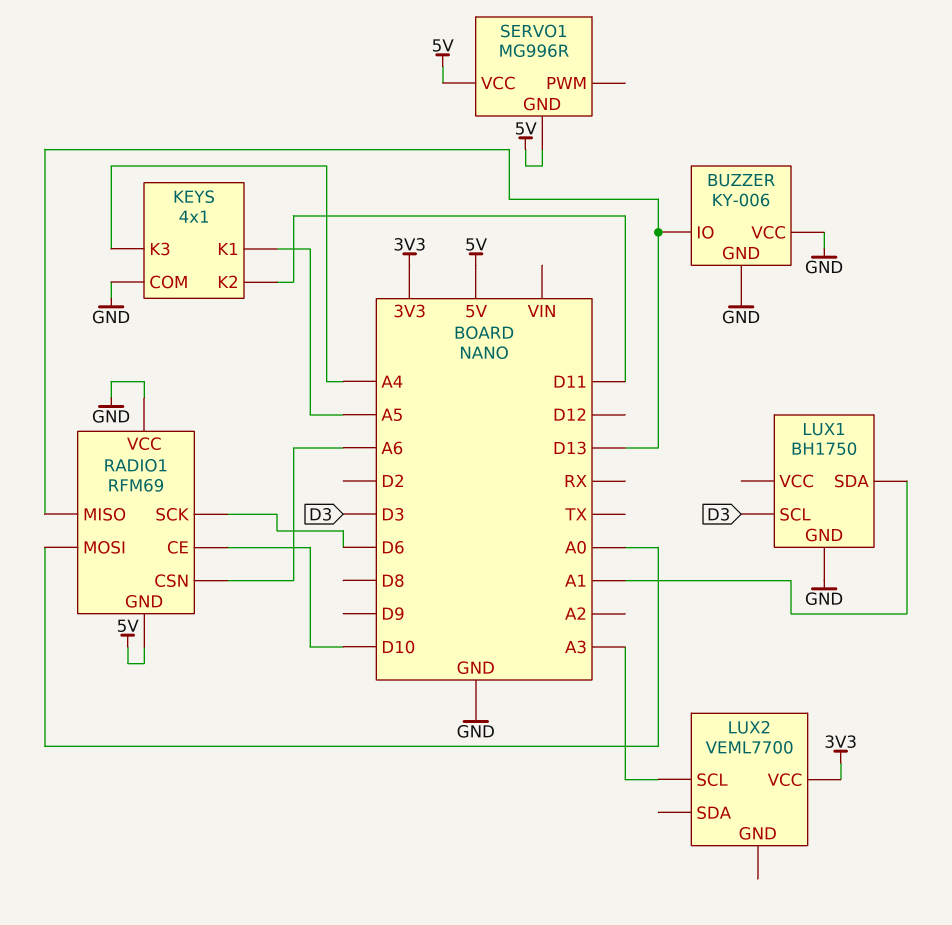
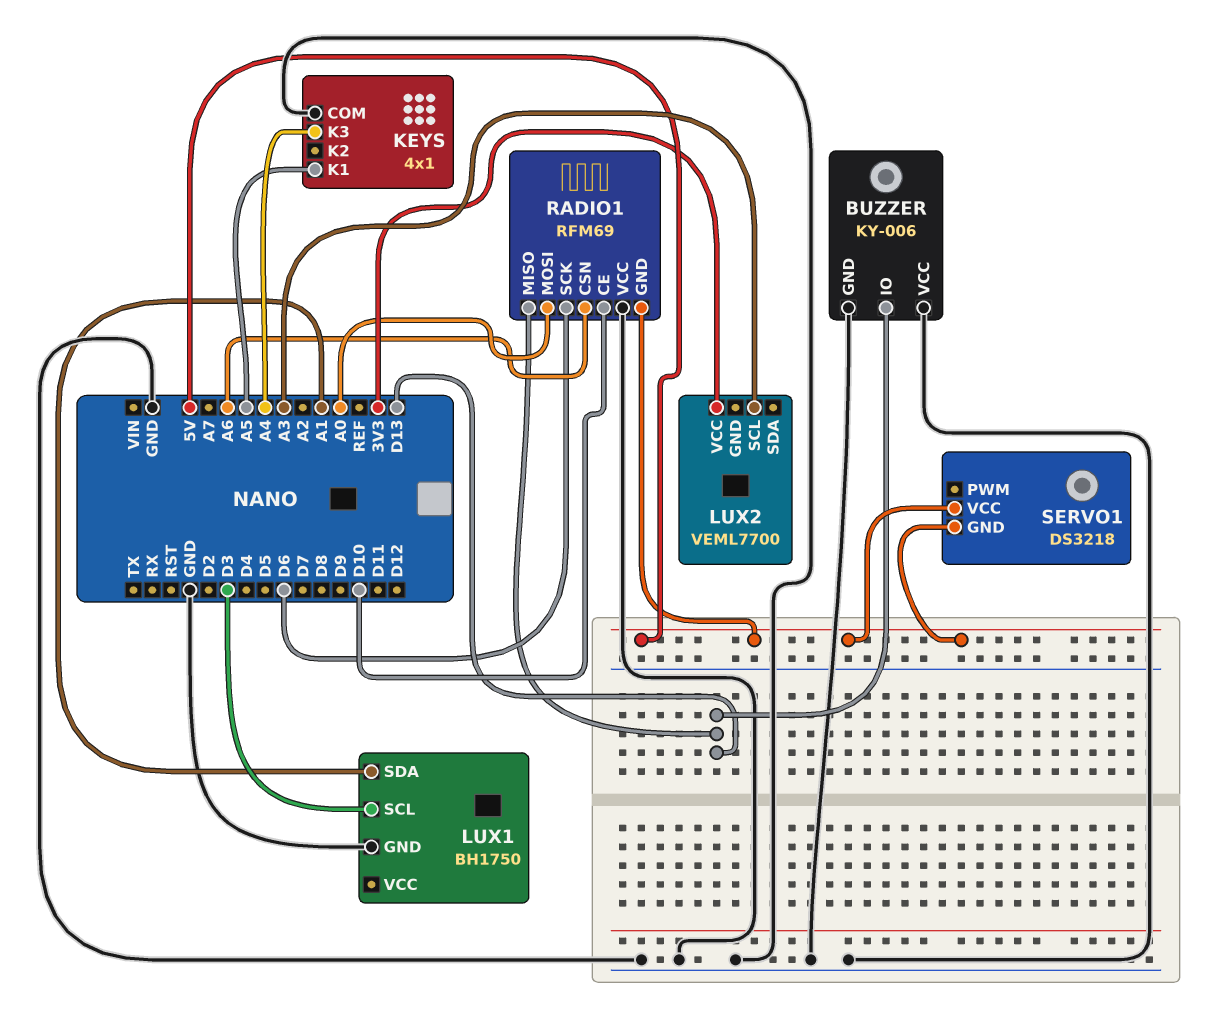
KEYS pin K2: D11 -> none
SERVO1: MG996R -> DS3218

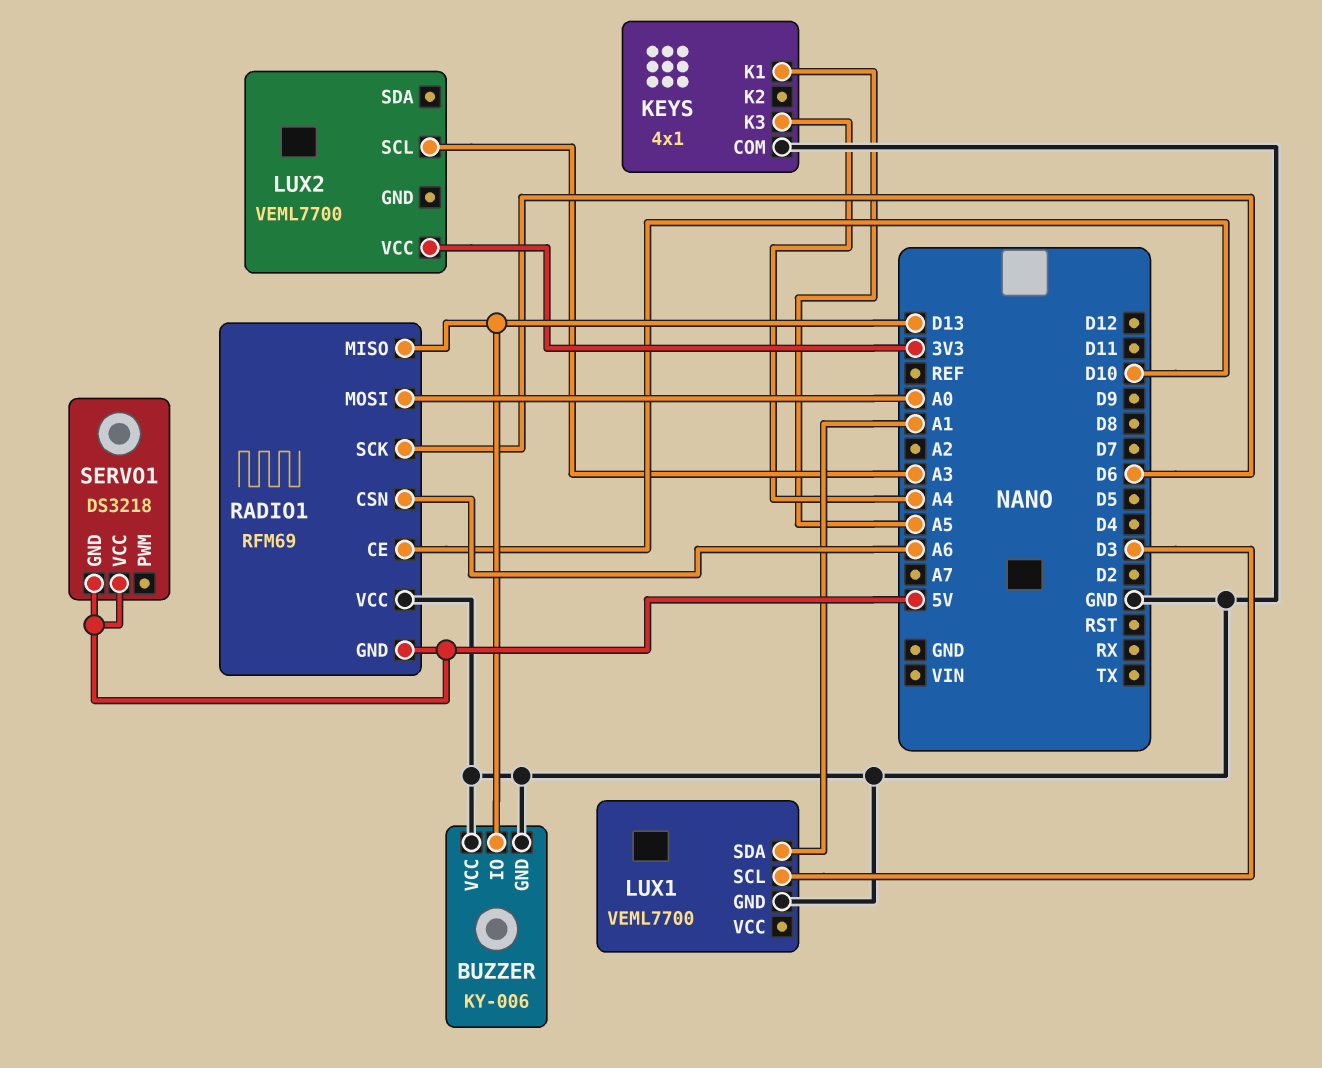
LUX1: BH1750 -> VEML7700

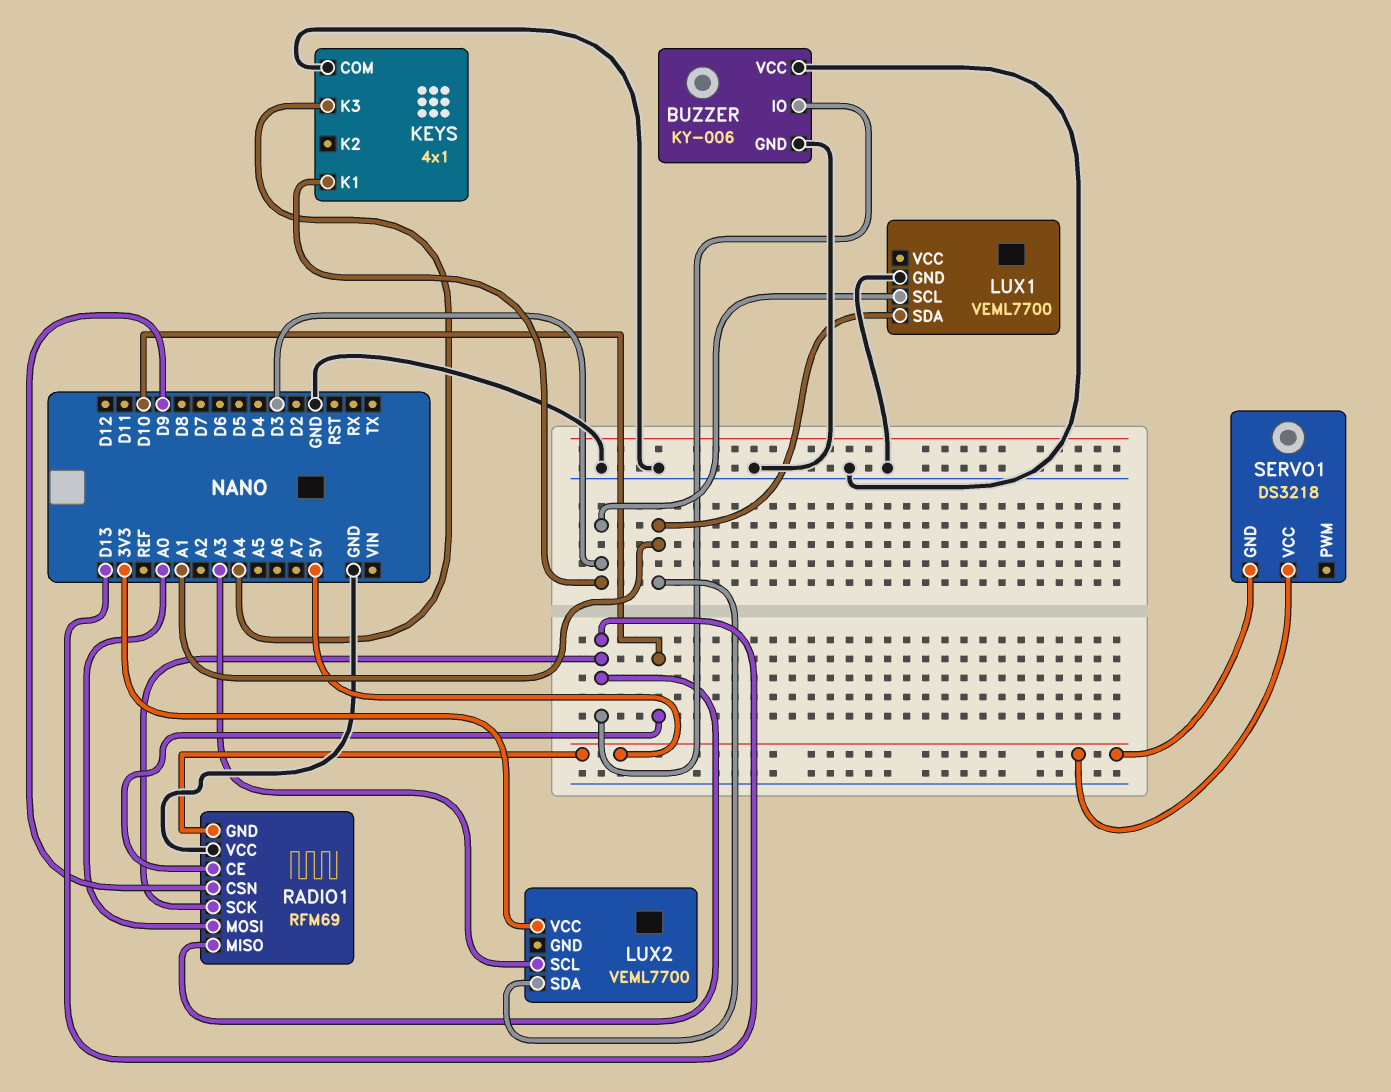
KEYS pin K1: A5 -> D3
LUX2 pin SDA: none -> A1
RADIO1 pin CSN: A6 -> D9
RADIO1 pin SCK: D6 -> D13

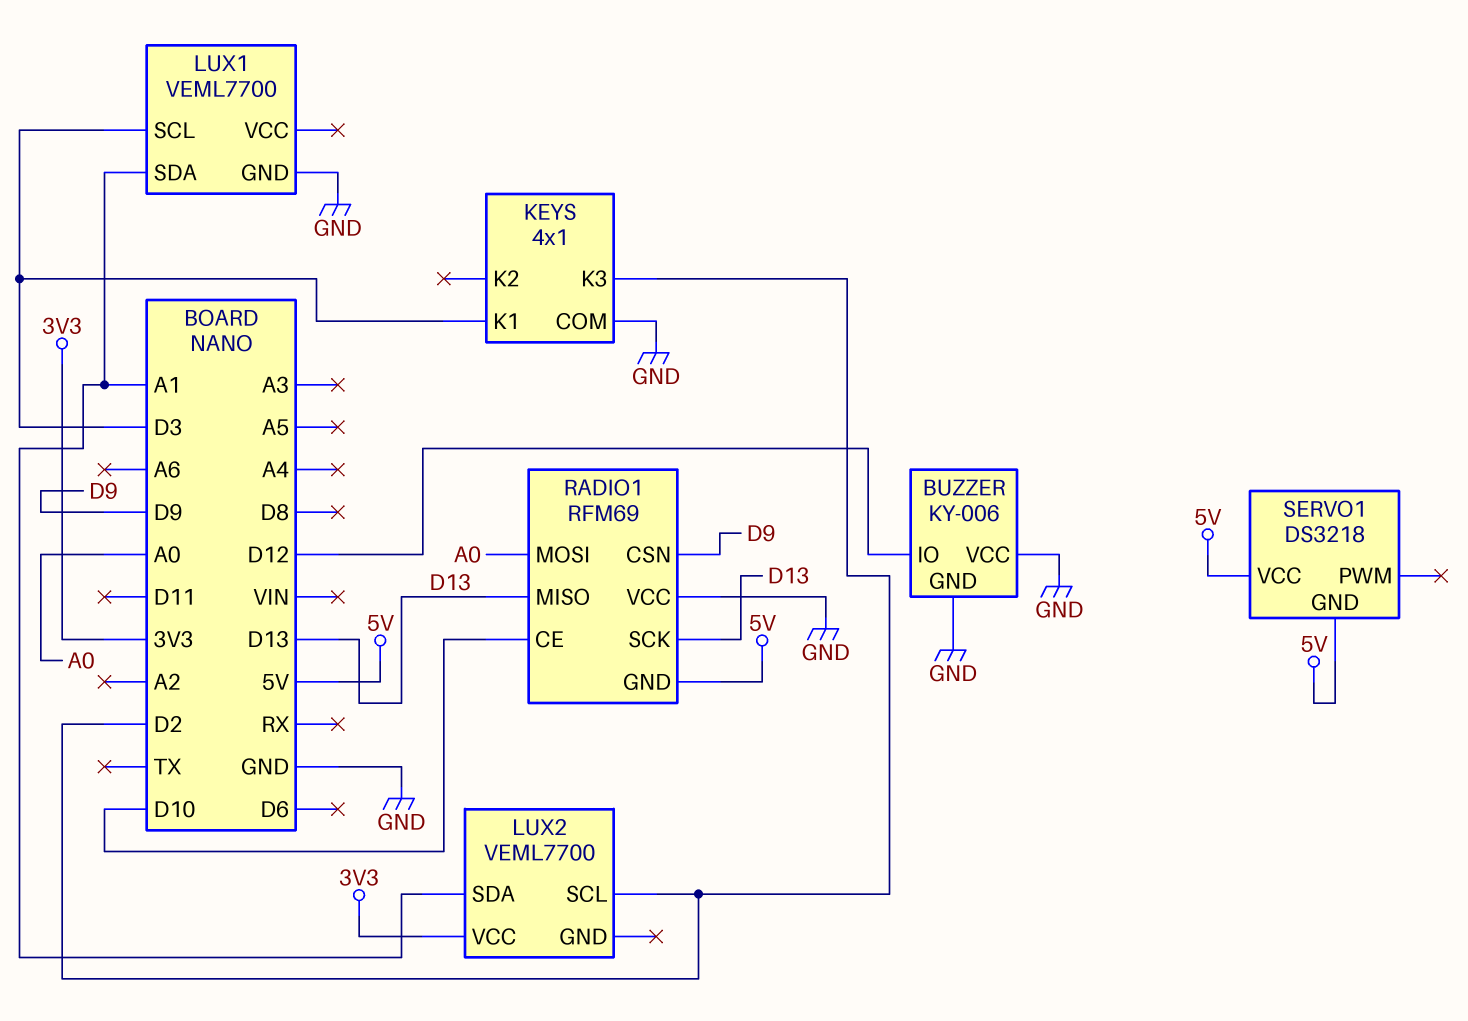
BUZZER pin IO: D13 -> D12
KEYS pin K3: A4 -> D2
LUX2 pin SCL: A3 -> D2

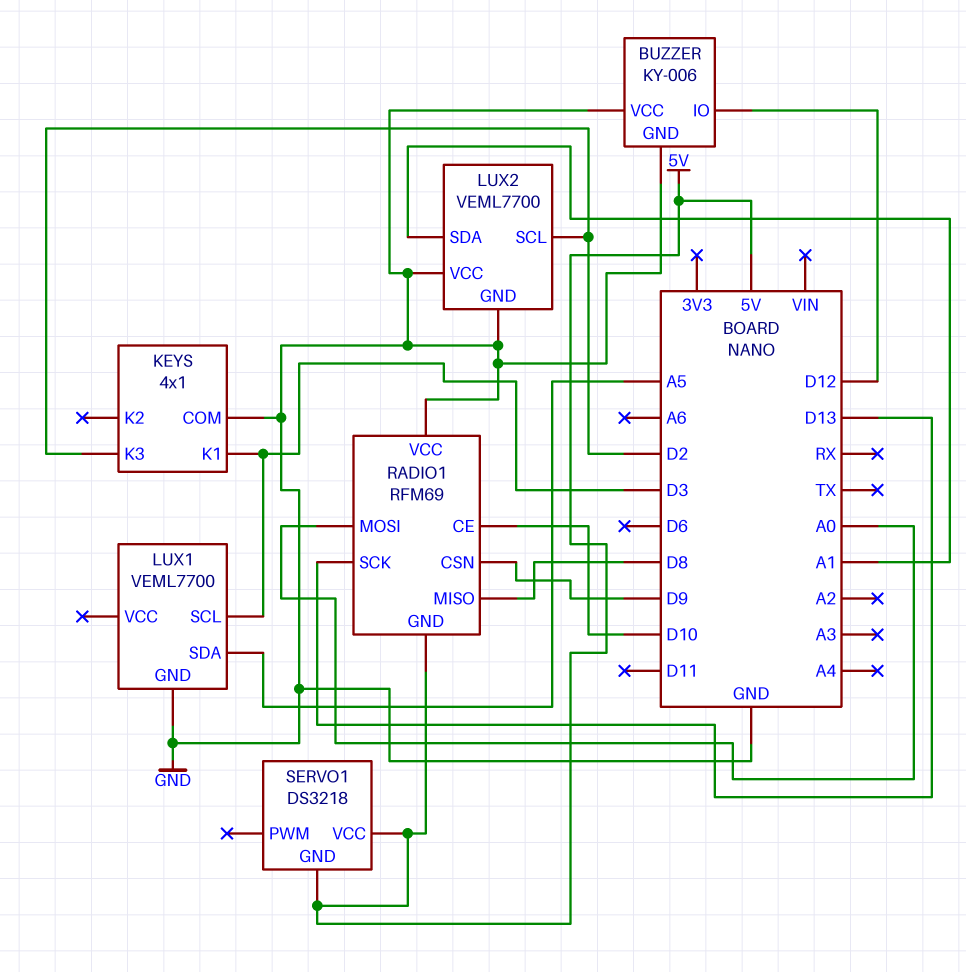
LUX1 pin SDA: A1 -> A5
LUX2 pin GND: none -> GND
LUX2 pin VCC: 3V3 -> GND
RADIO1 pin MISO: D13 -> D8

